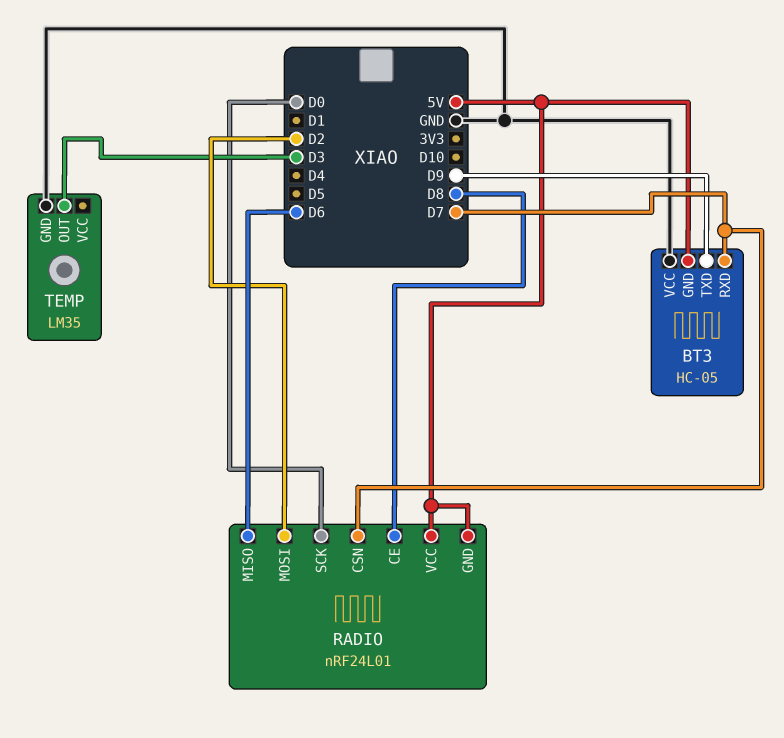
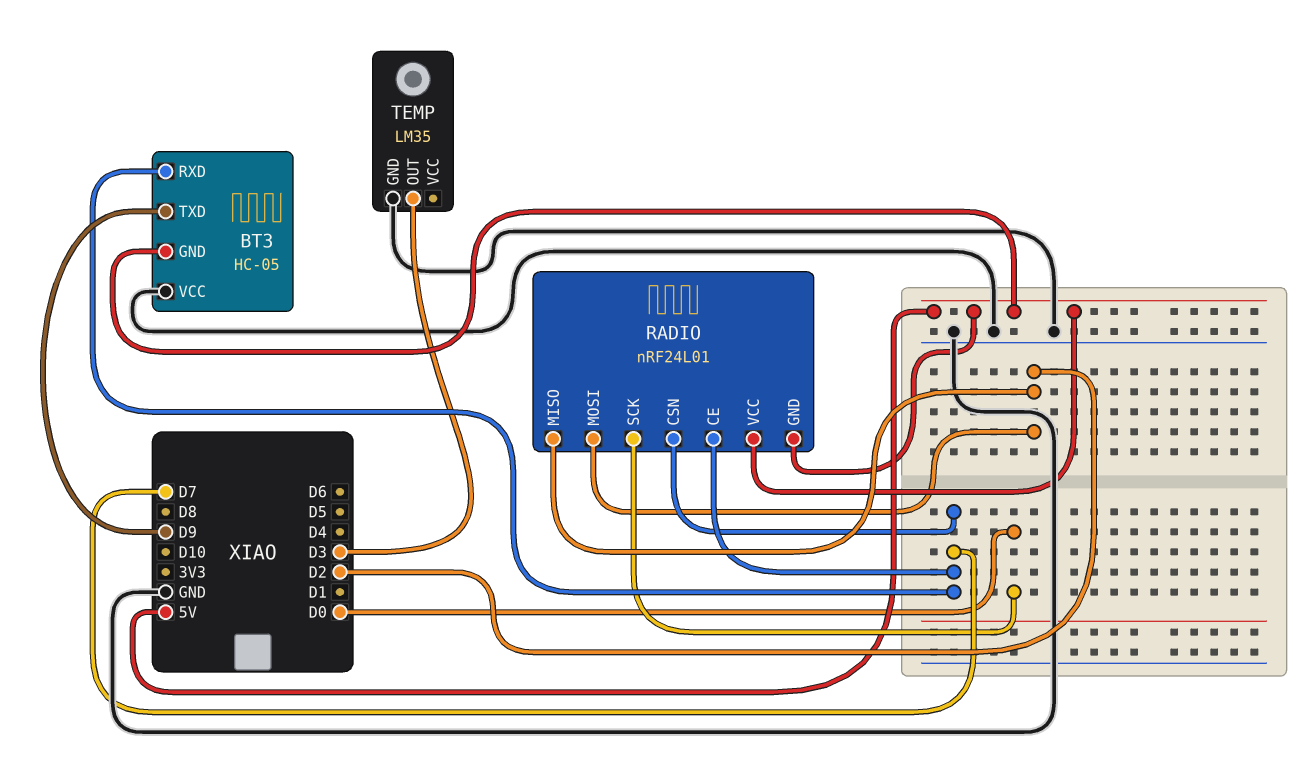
RADIO pin CE: D8 -> D7
RADIO pin MISO: D6 -> D2

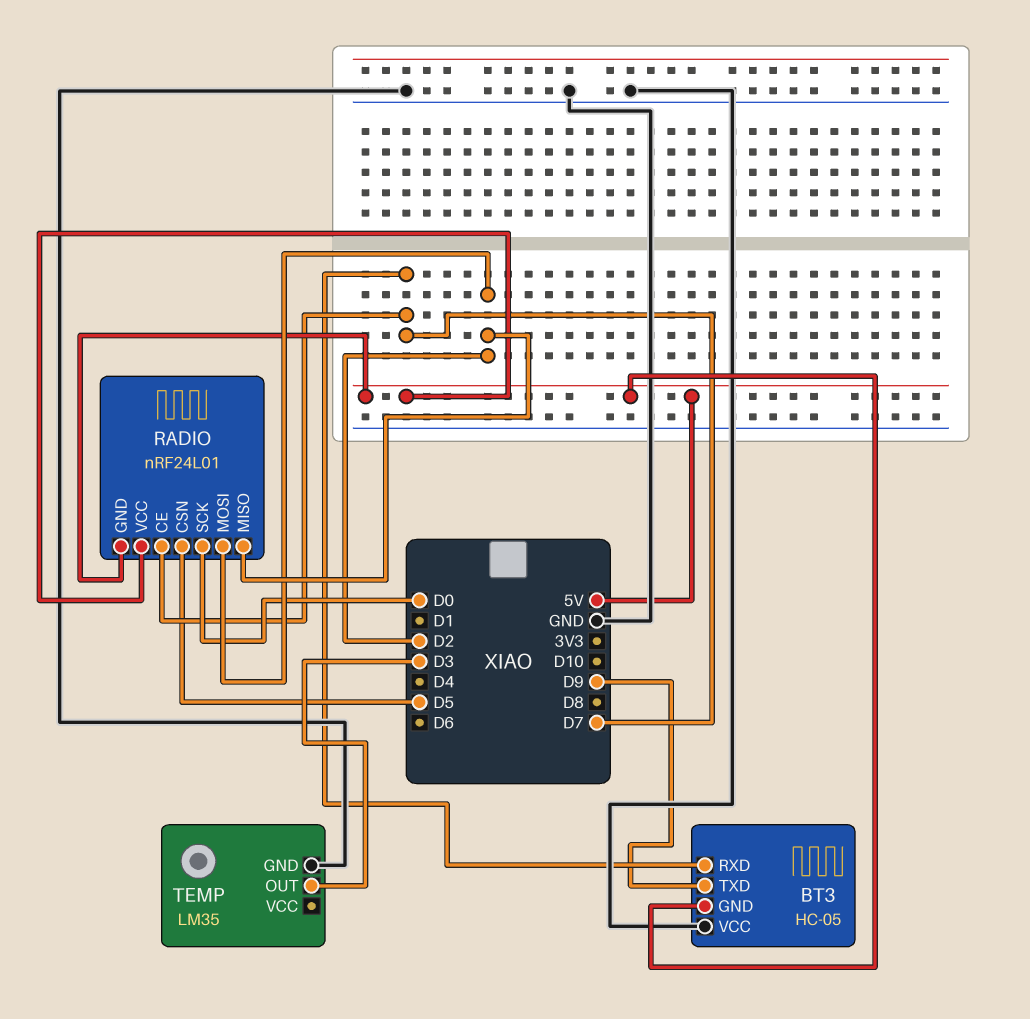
RADIO pin CSN: D7 -> D5

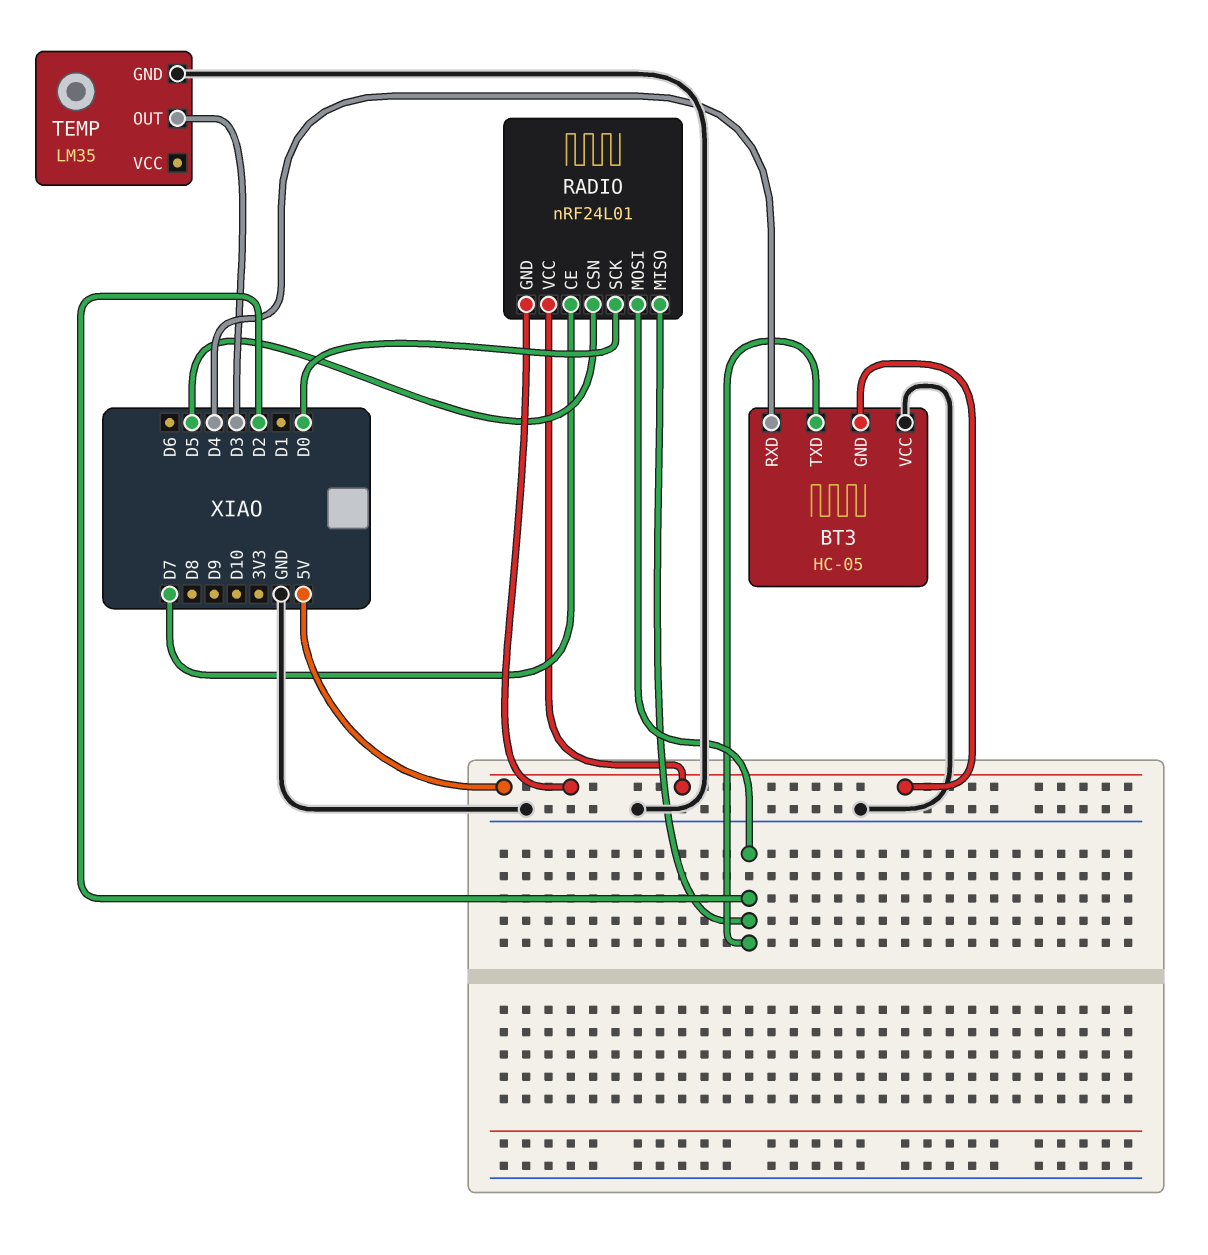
BT3 pin RXD: D7 -> D4
BT3 pin TXD: D9 -> D2

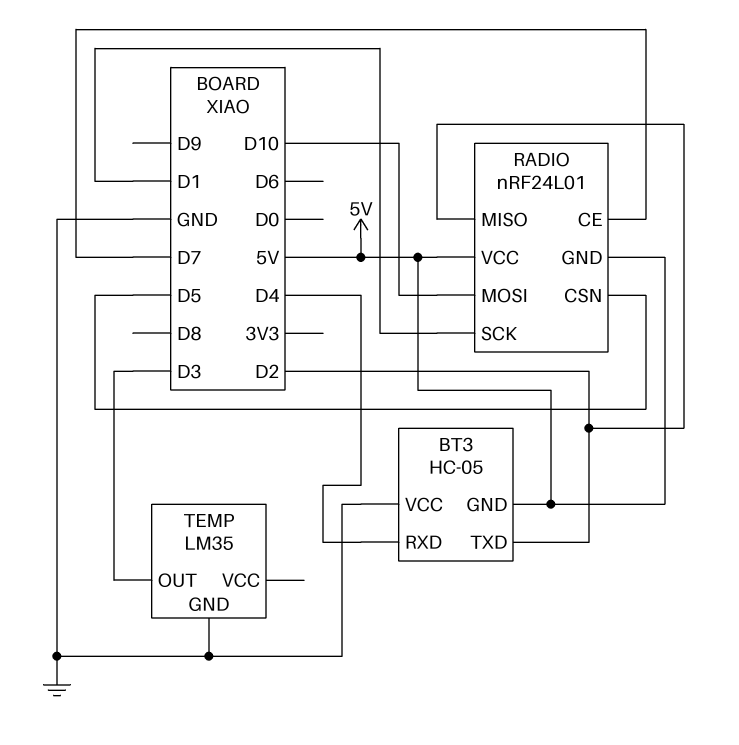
RADIO pin MOSI: D2 -> D10
RADIO pin SCK: D0 -> D1

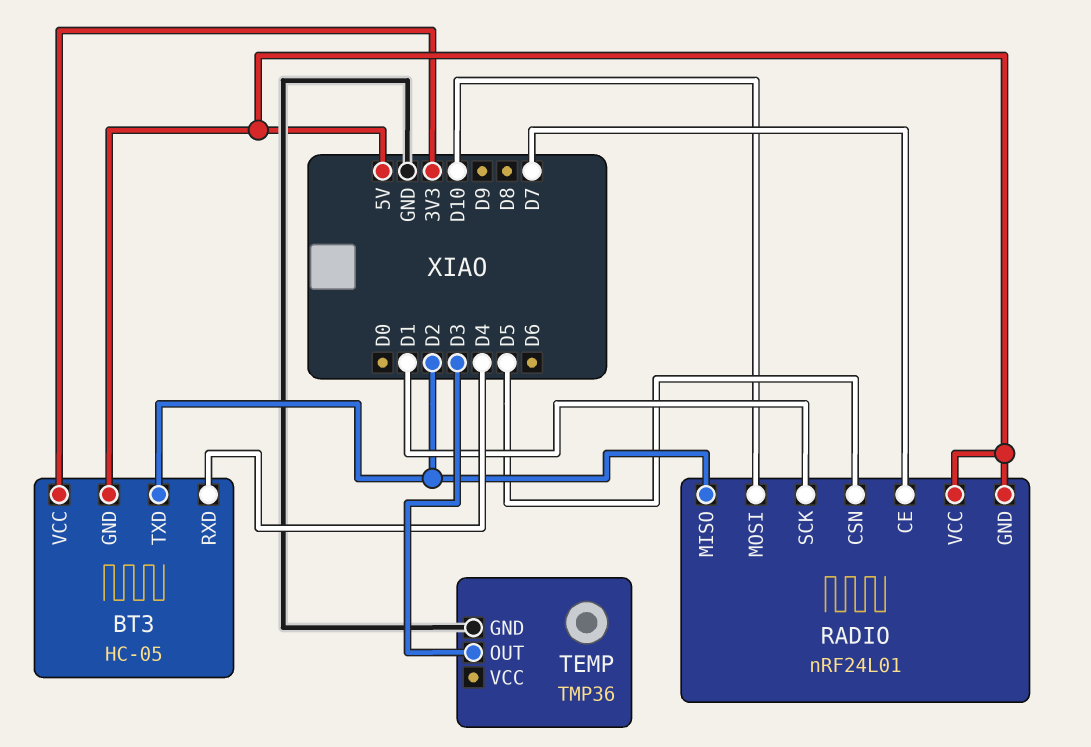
BT3 pin VCC: GND -> 3V3
TEMP: LM35 -> TMP36

